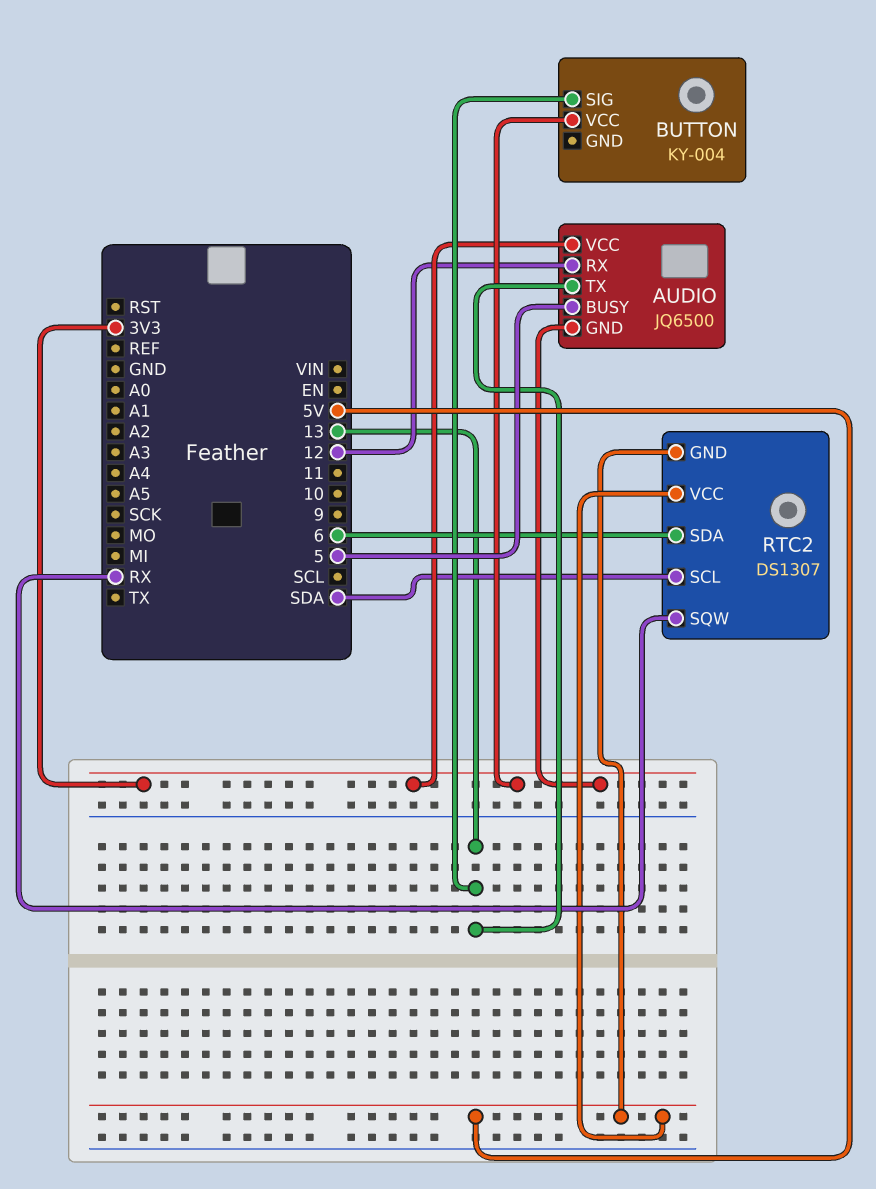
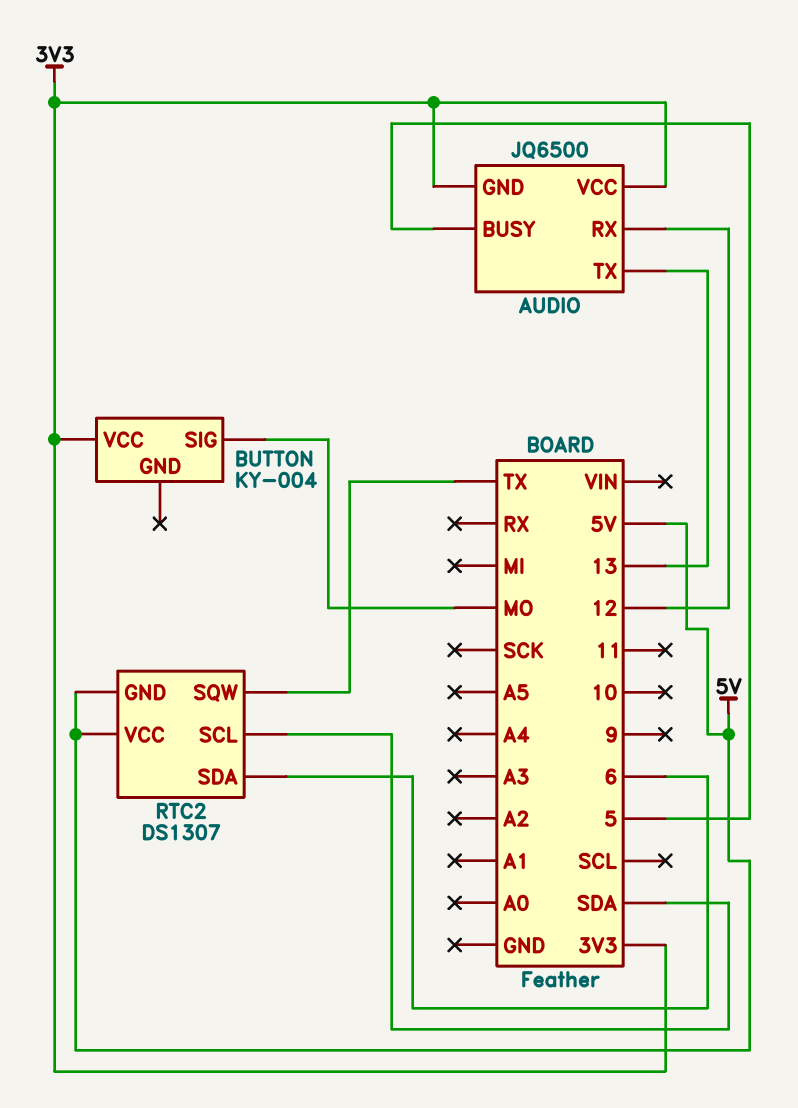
BUTTON pin SIG: 13 -> MO
RTC2 pin SQW: RX -> TX

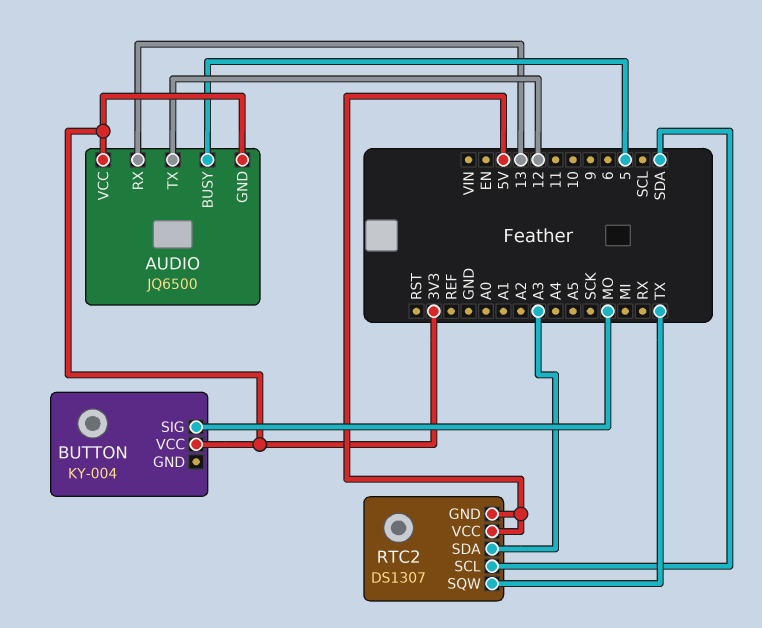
AUDIO pin RX: 12 -> 13
AUDIO pin TX: 13 -> 12
RTC2 pin SDA: 6 -> A3

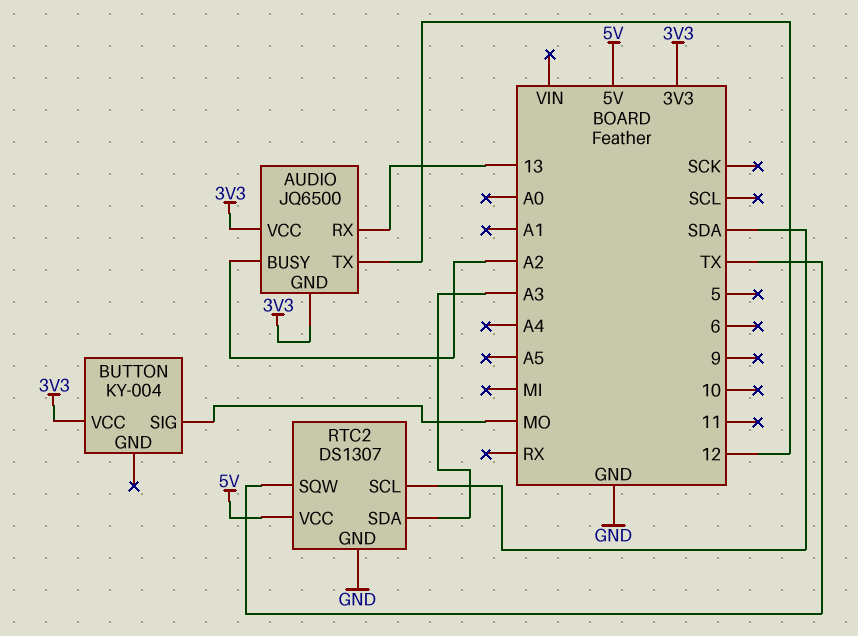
AUDIO pin BUSY: 5 -> A2
RTC2 pin GND: 5V -> GND

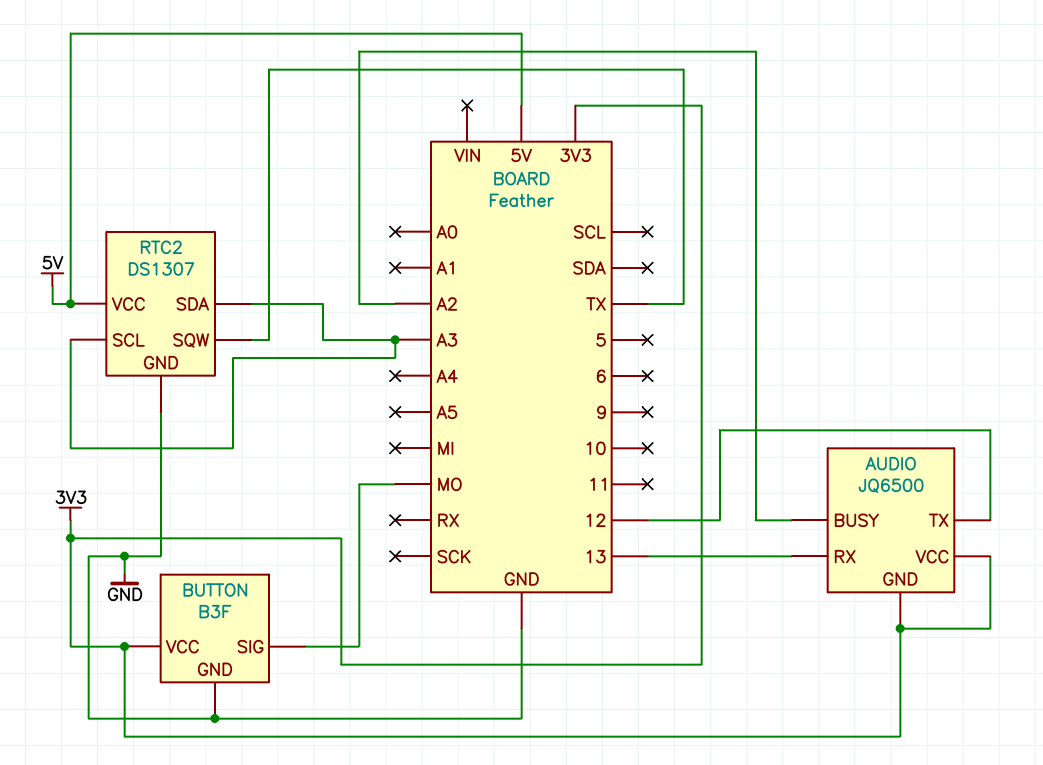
BUTTON: KY-004 -> B3F
BUTTON pin GND: none -> GND
RTC2 pin SCL: SDA -> A3

